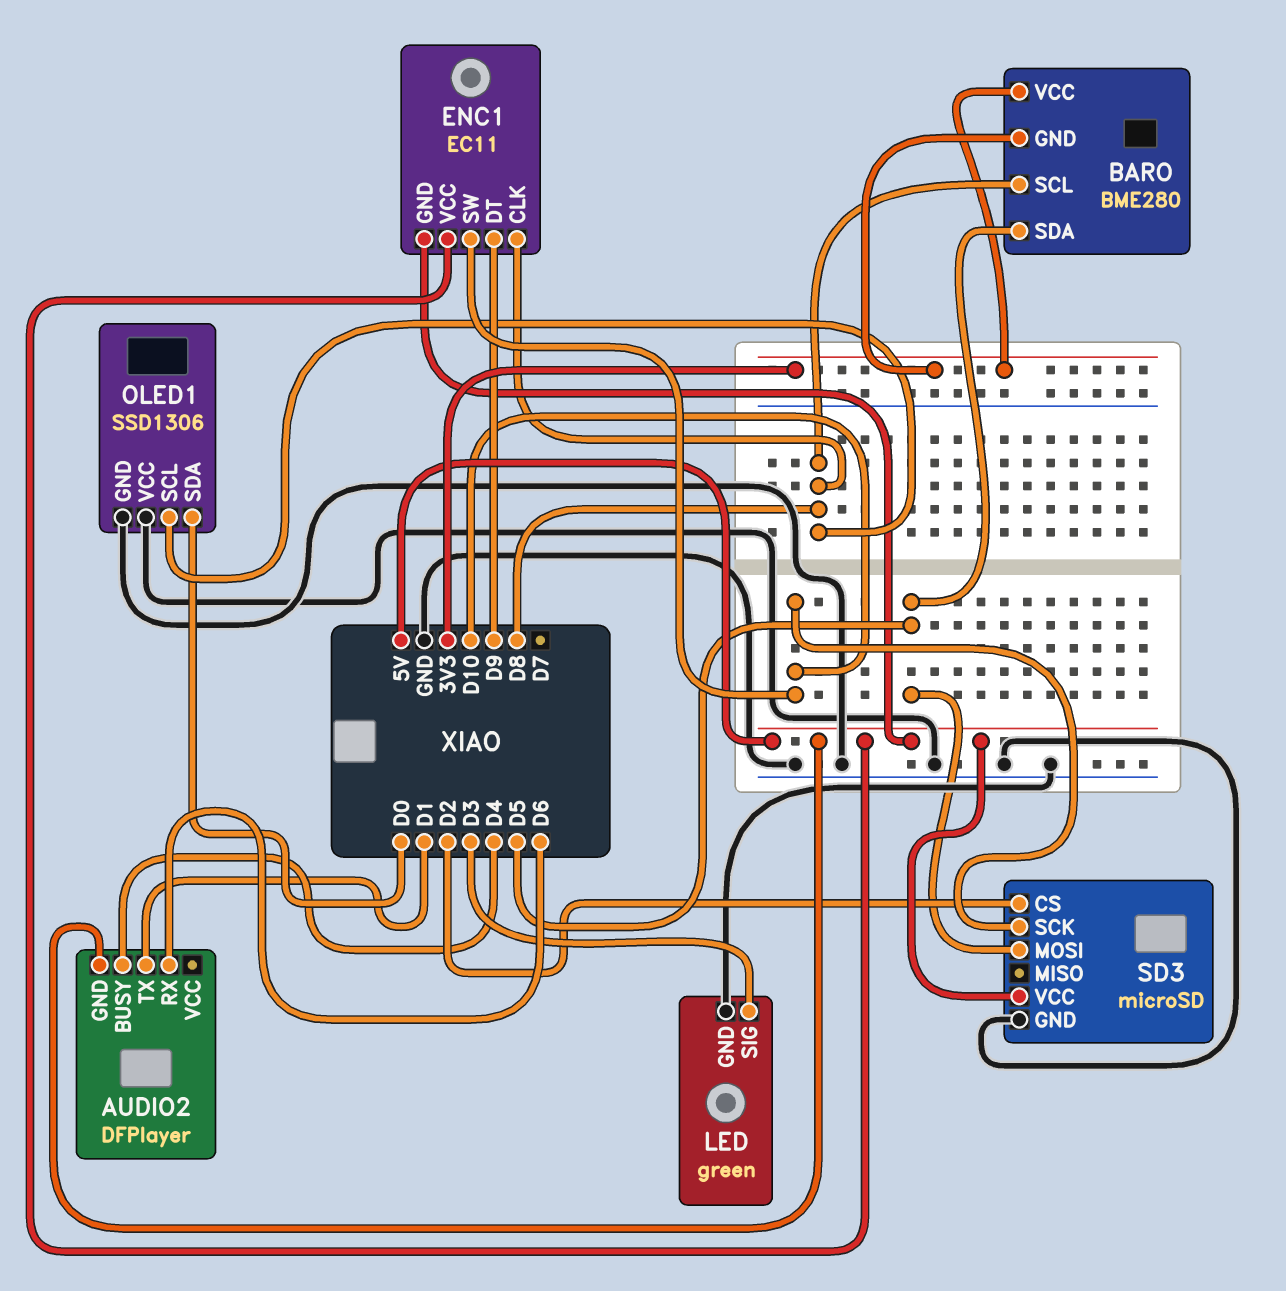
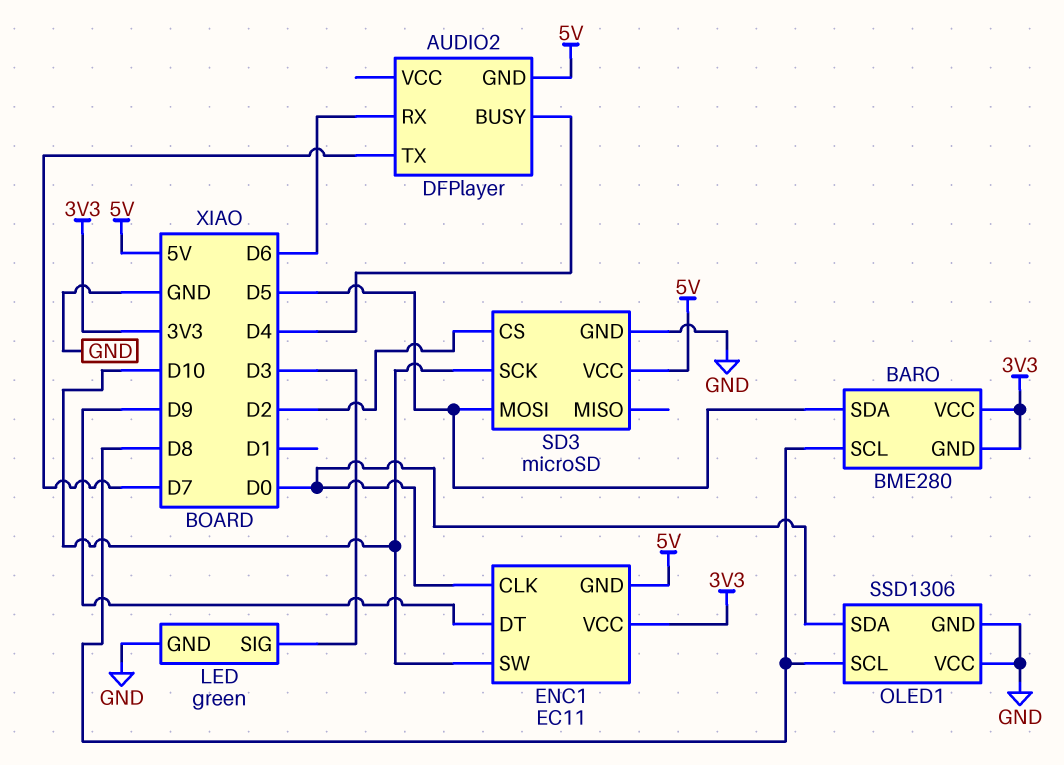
AUDIO2 pin TX: D1 -> D7
ENC1 pin CLK: D8 -> D0
ENC1 pin VCC: 5V -> 3V3

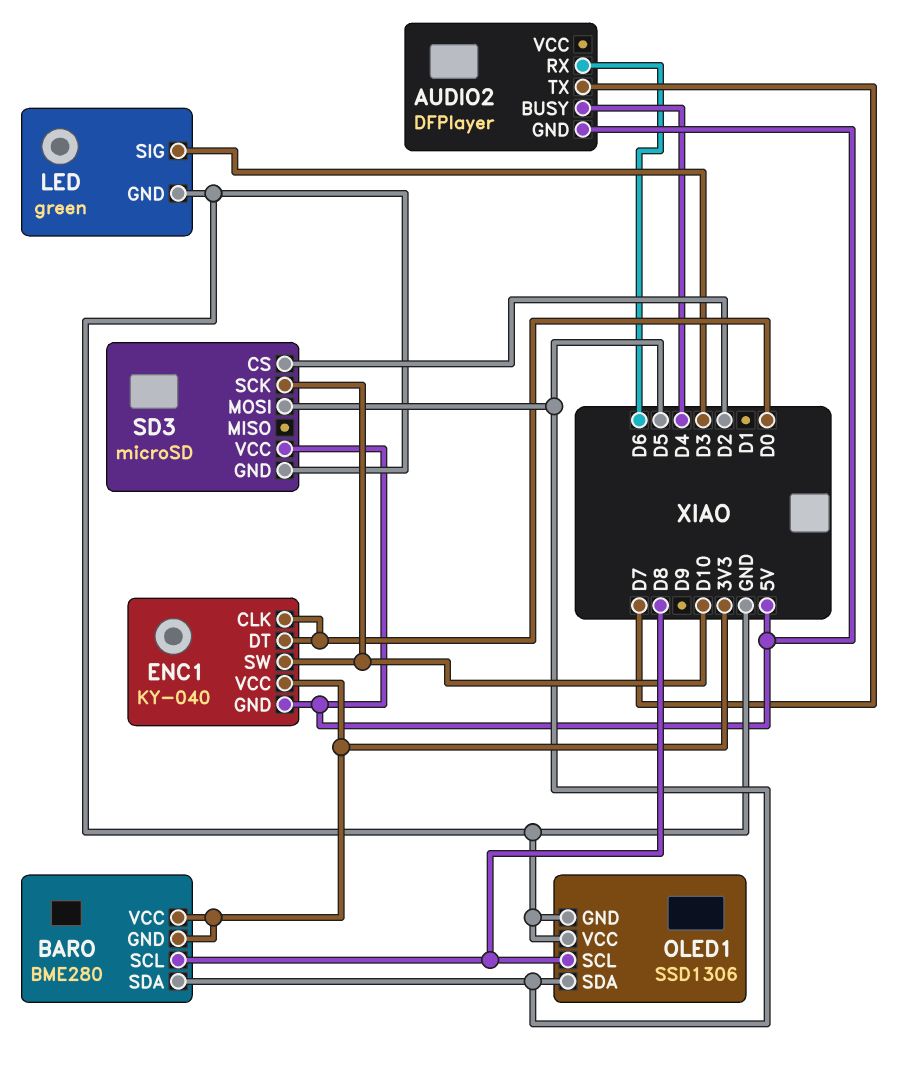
ENC1: EC11 -> KY-040
ENC1 pin DT: D9 -> D0
OLED1 pin SDA: D0 -> D5

